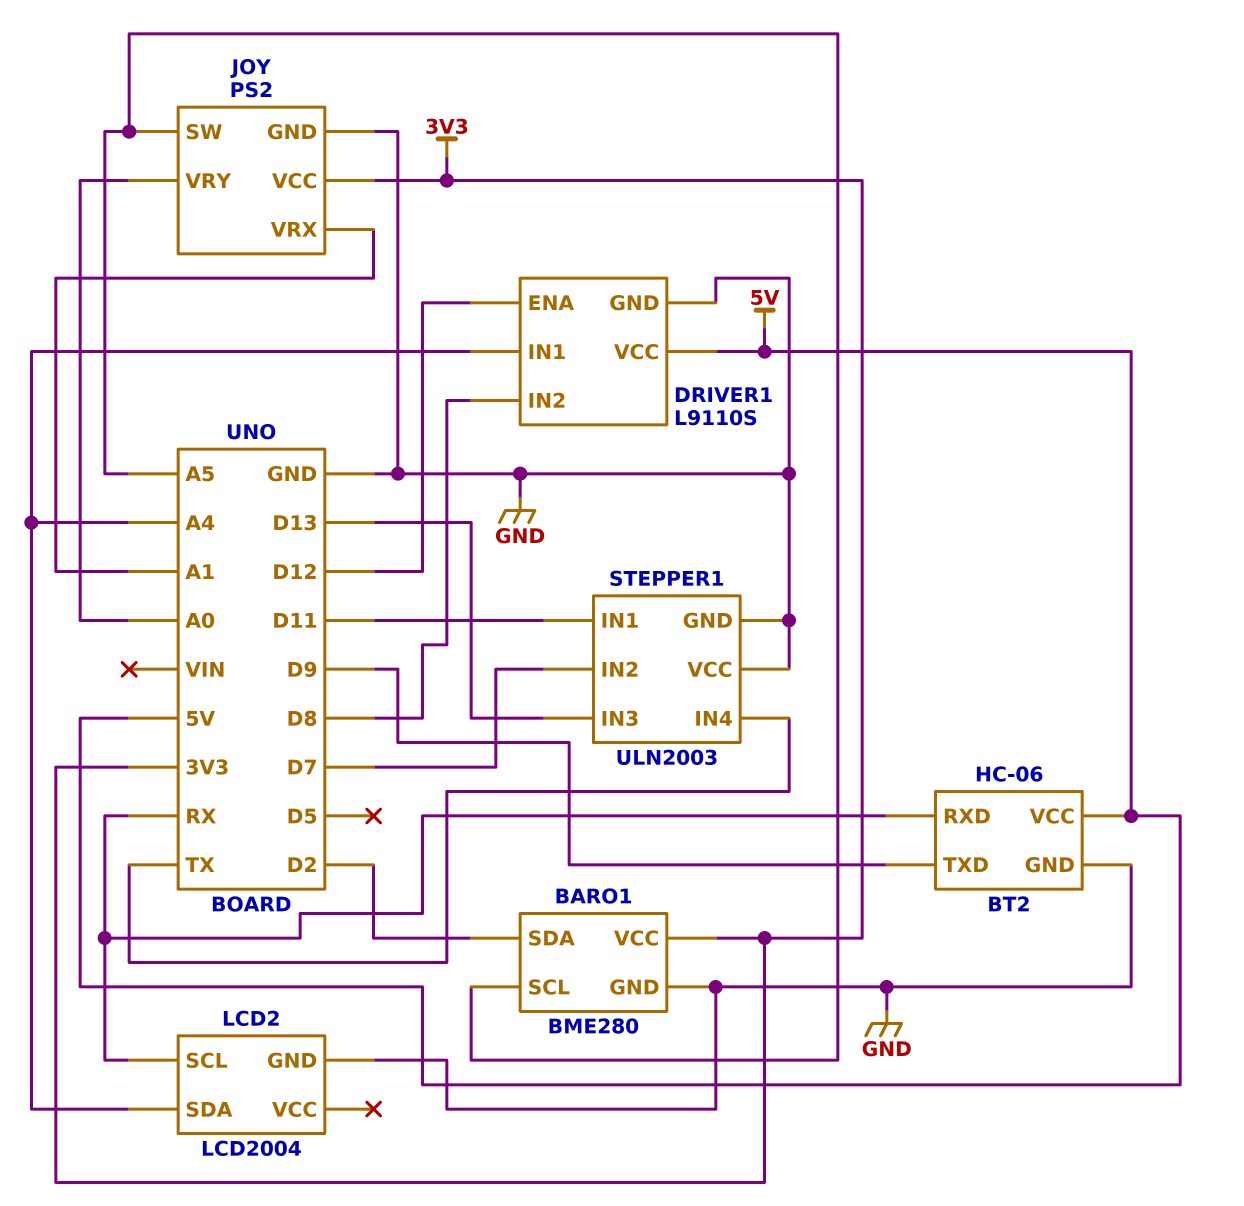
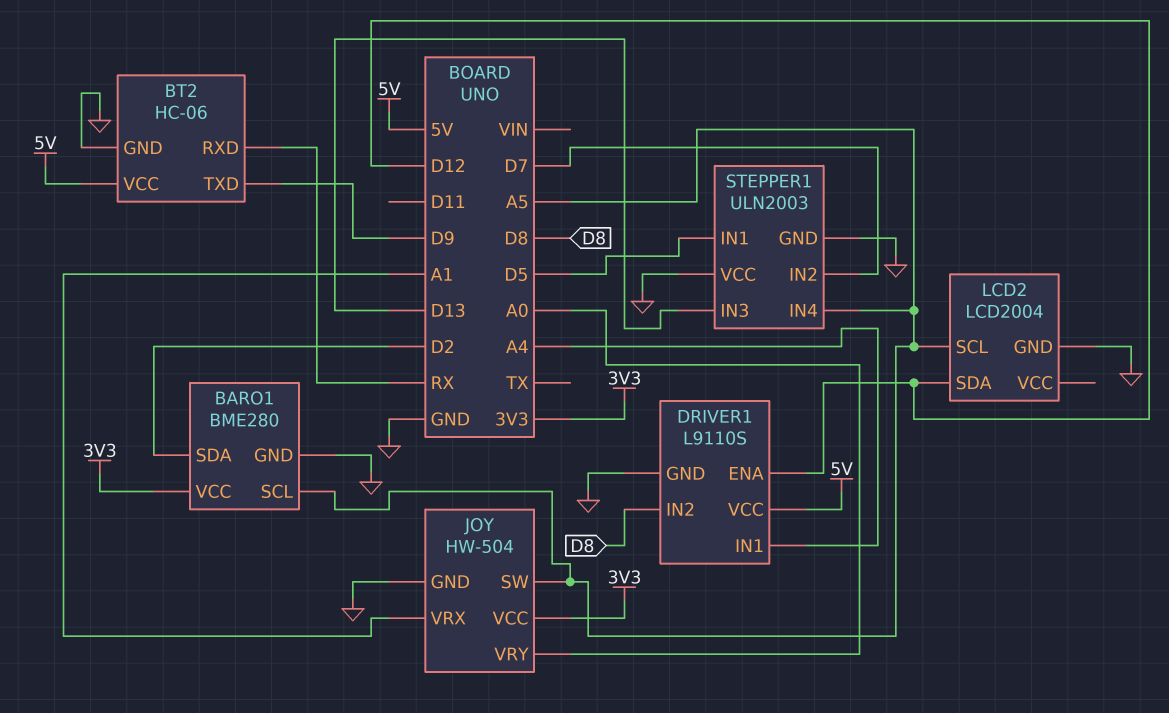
JOY: PS2 -> HW-504
LCD2 pin SCL: RX -> A5
LCD2 pin SDA: A4 -> D12
STEPPER1 pin IN1: D11 -> D5
STEPPER1 pin IN4: TX -> A5

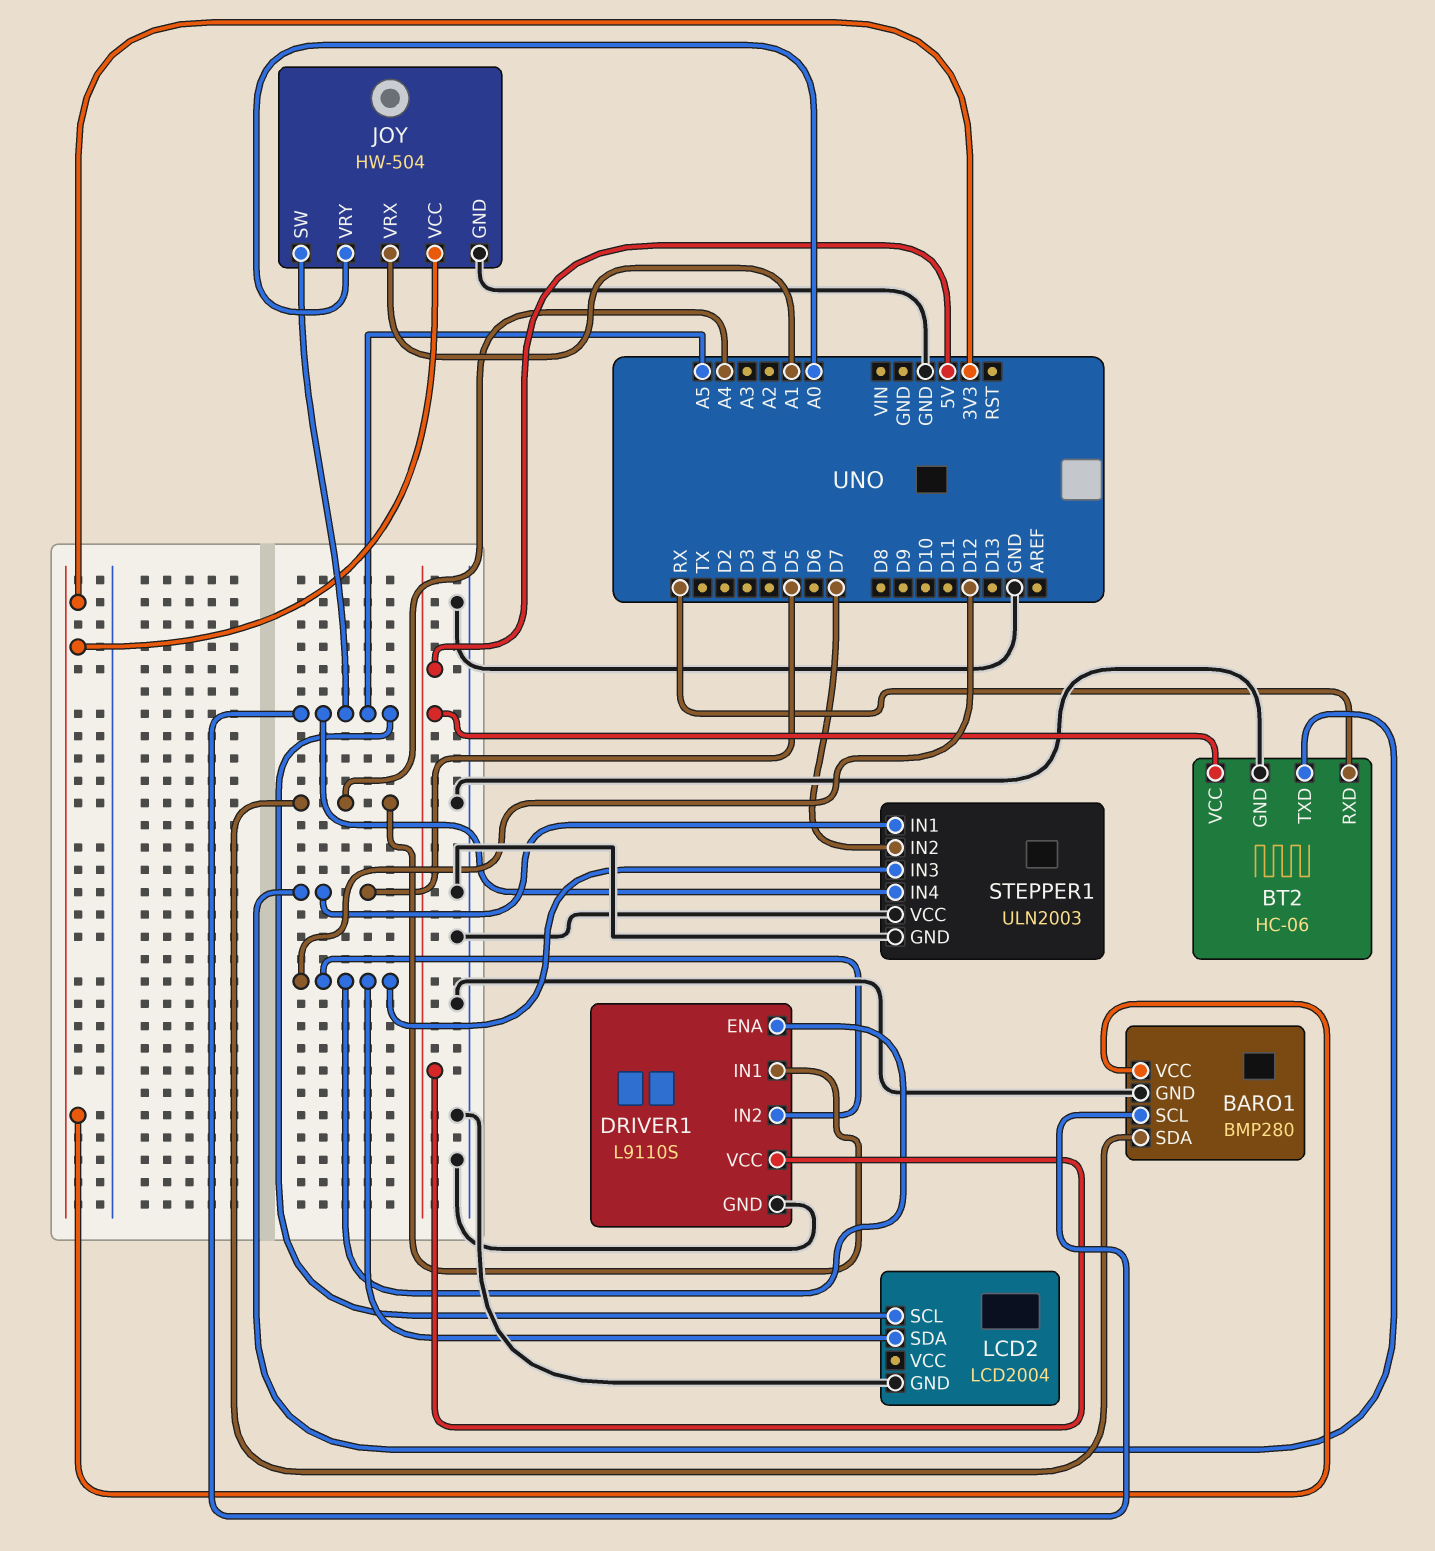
BARO1: BME280 -> BMP280
BARO1 pin SDA: D2 -> A4
BT2 pin TXD: D9 -> D5
DRIVER1 pin IN2: D8 -> D12
STEPPER1 pin IN3: D13 -> D12

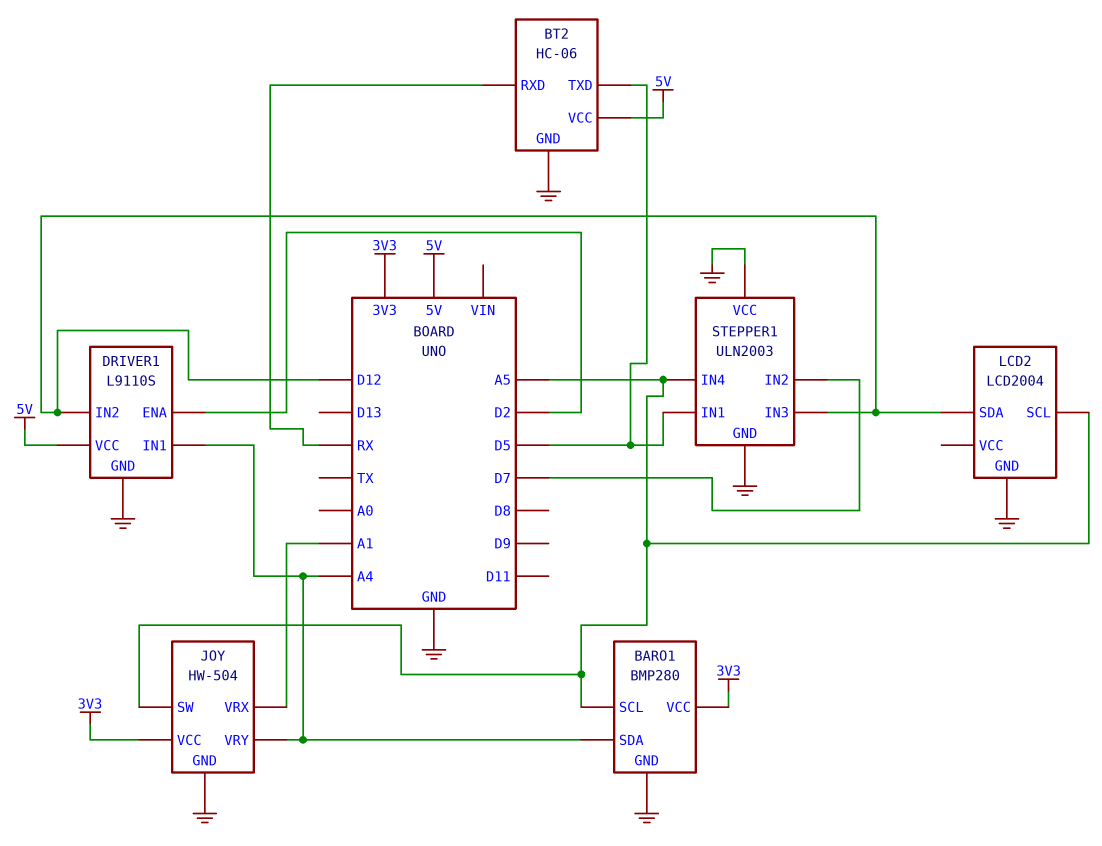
DRIVER1 pin ENA: D12 -> D2
JOY pin VRY: A0 -> A4

